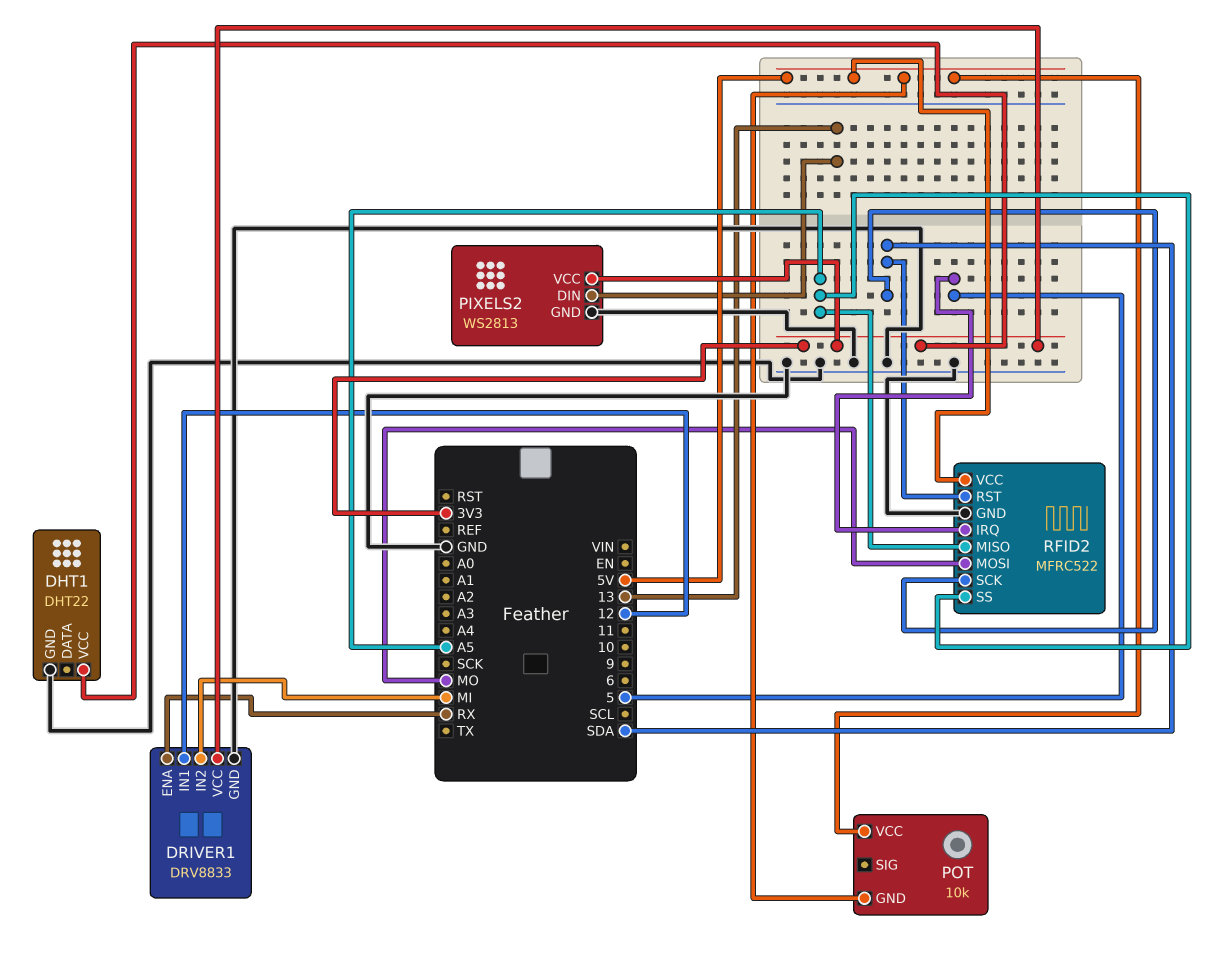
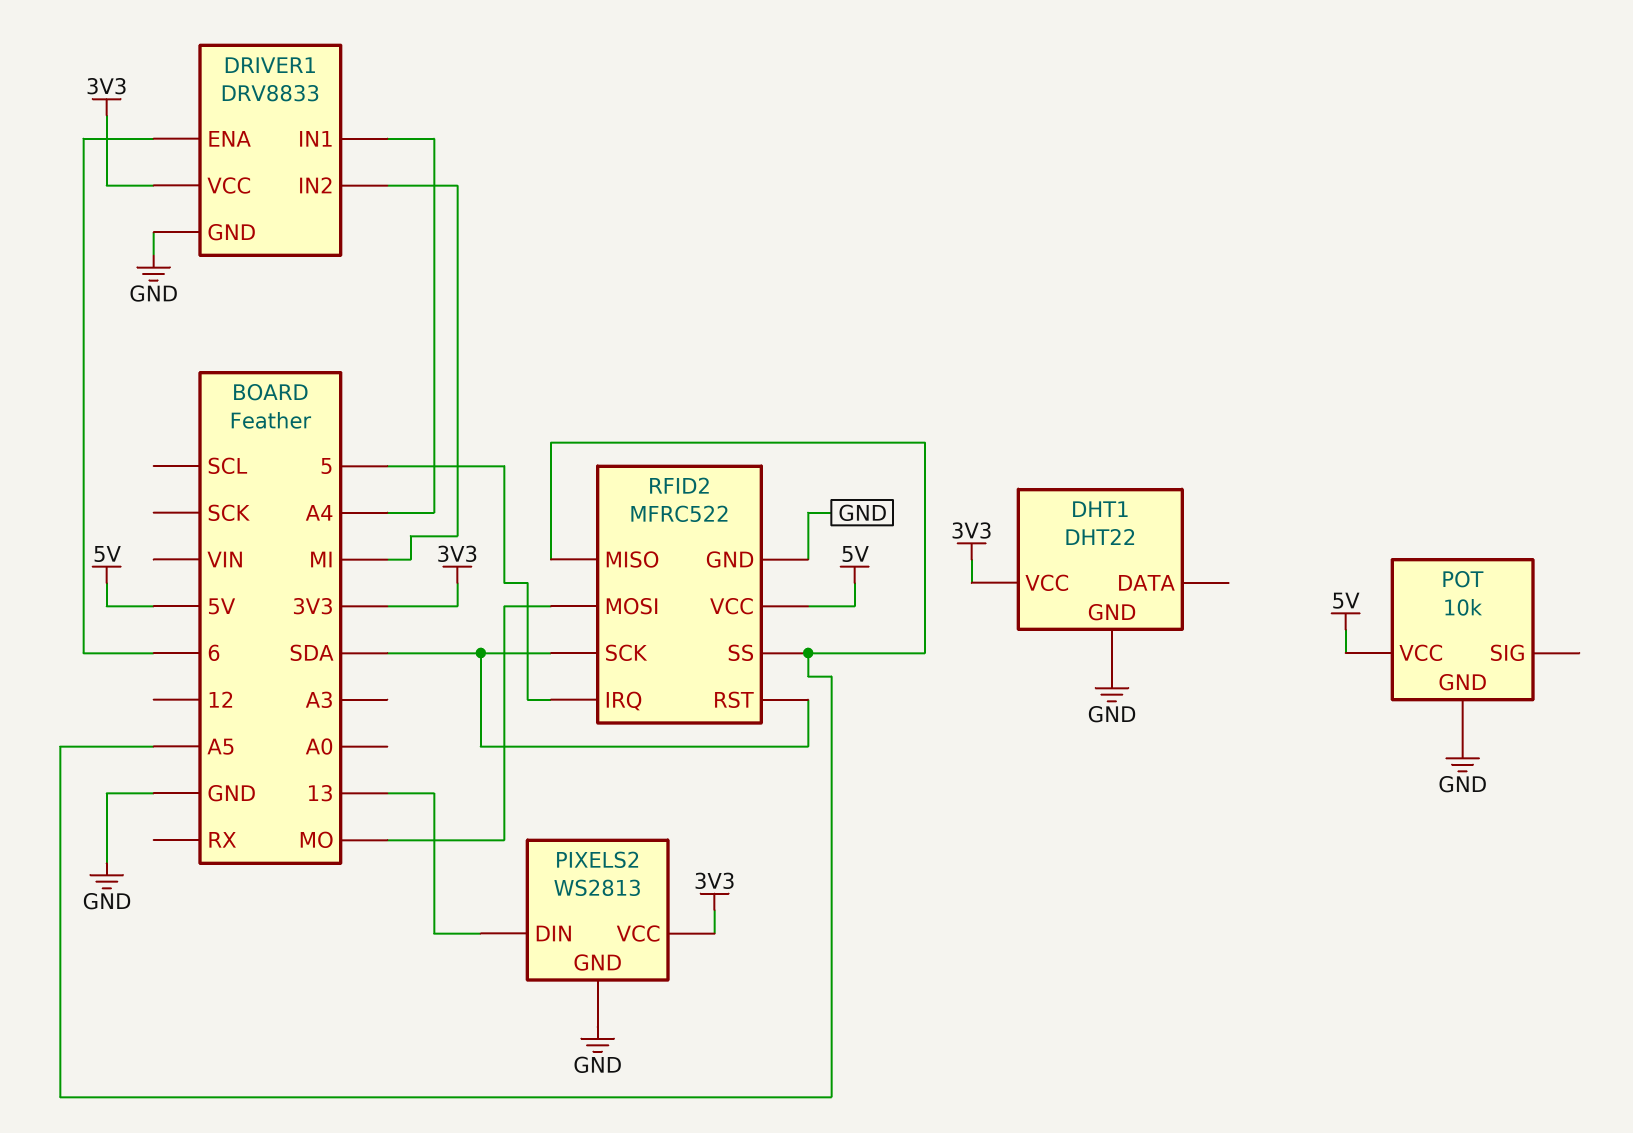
DRIVER1 pin ENA: RX -> 6
DRIVER1 pin IN1: 12 -> A4
POT pin GND: 5V -> GND

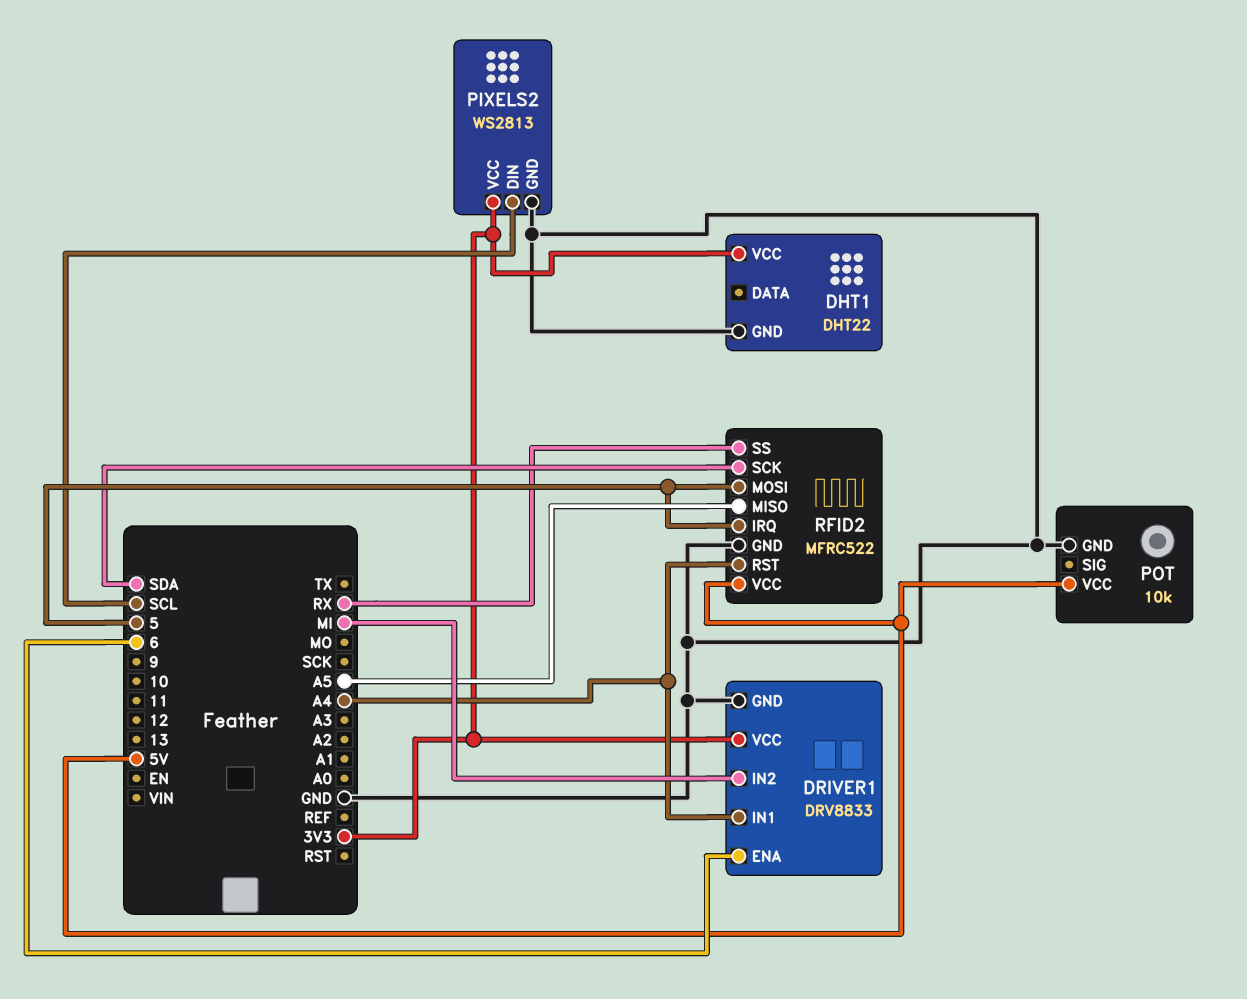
PIXELS2 pin DIN: 13 -> SCL
RFID2 pin MOSI: MO -> 5
RFID2 pin RST: SDA -> A4
RFID2 pin SS: A5 -> RX

